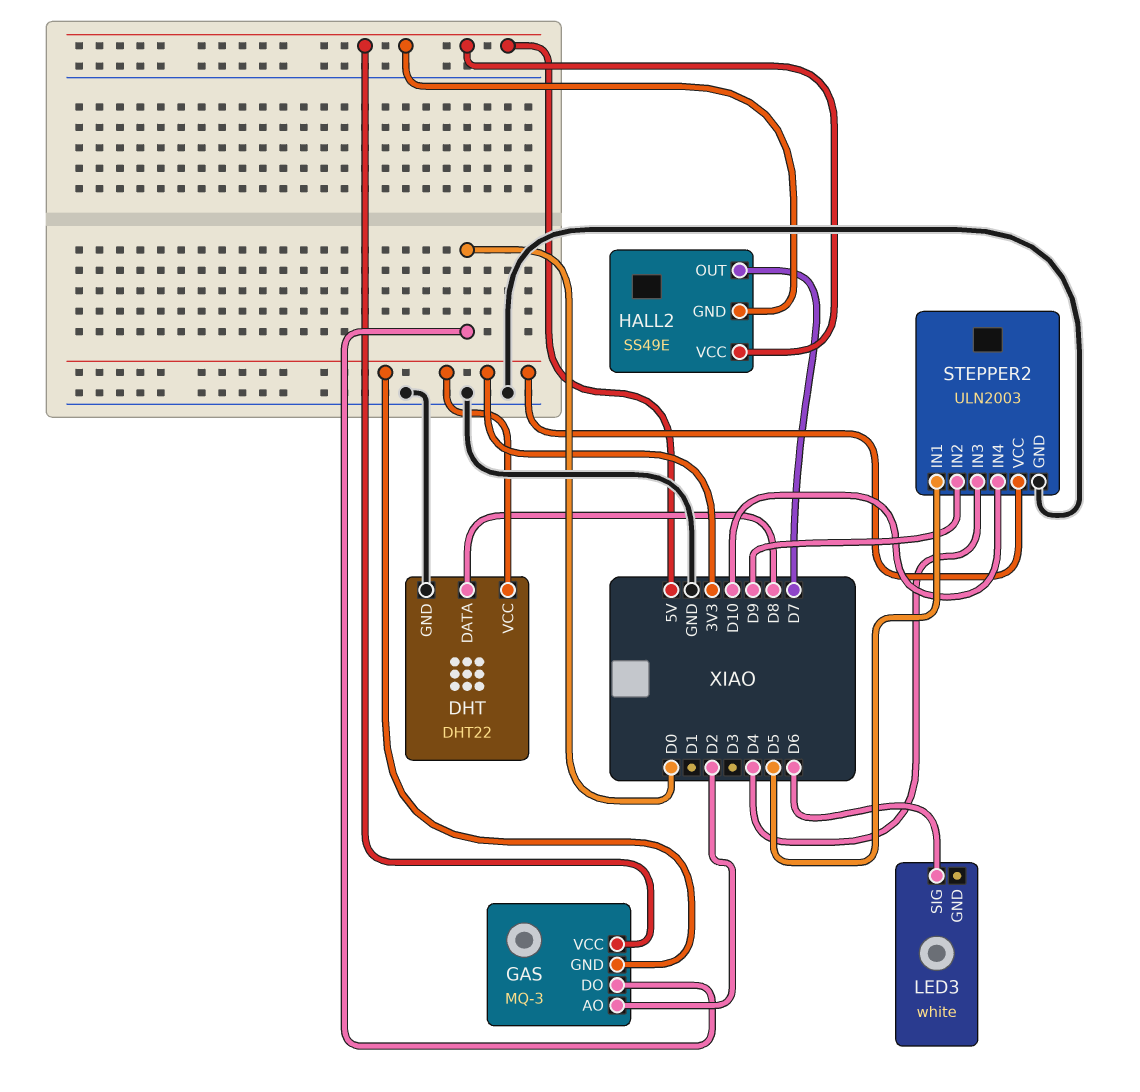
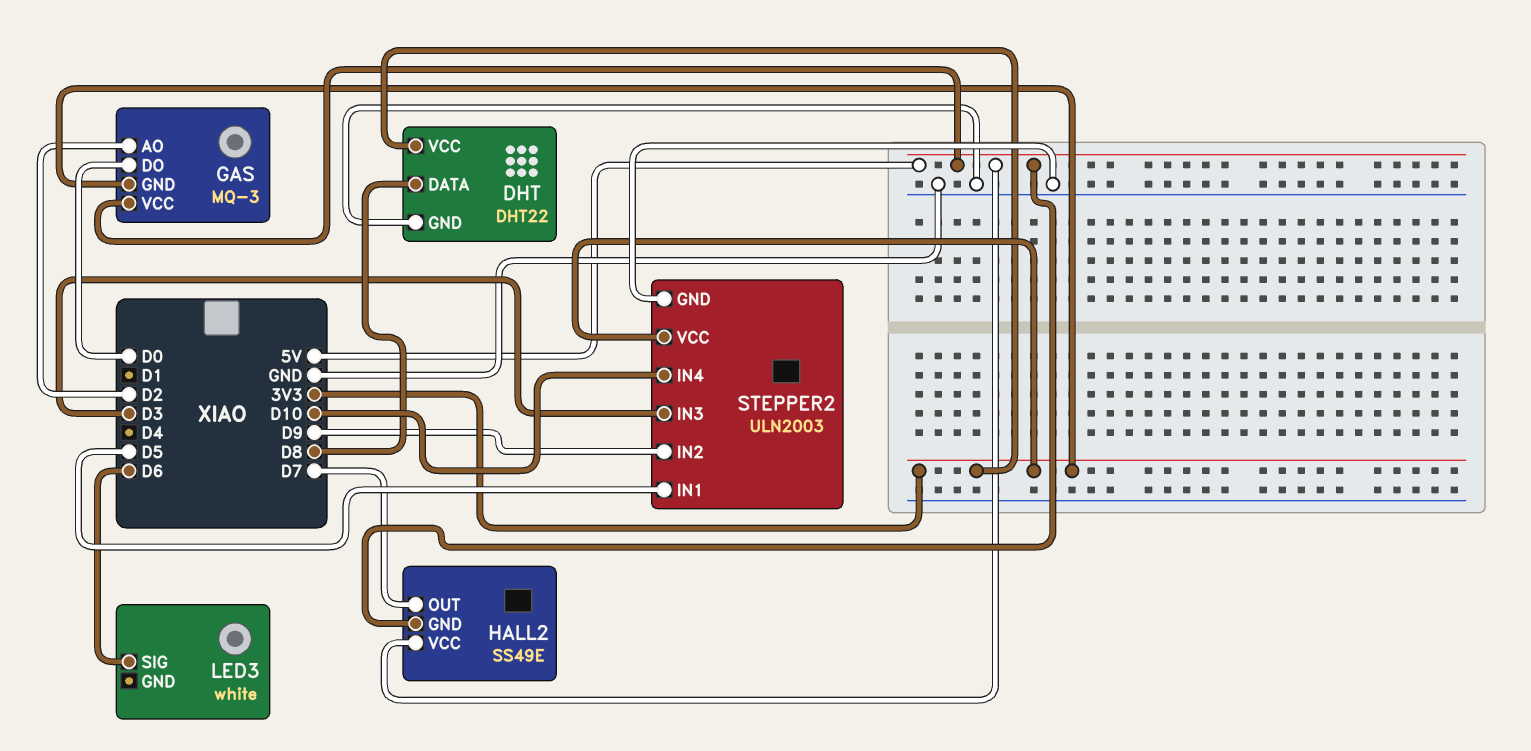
STEPPER2 pin IN3: D4 -> D3

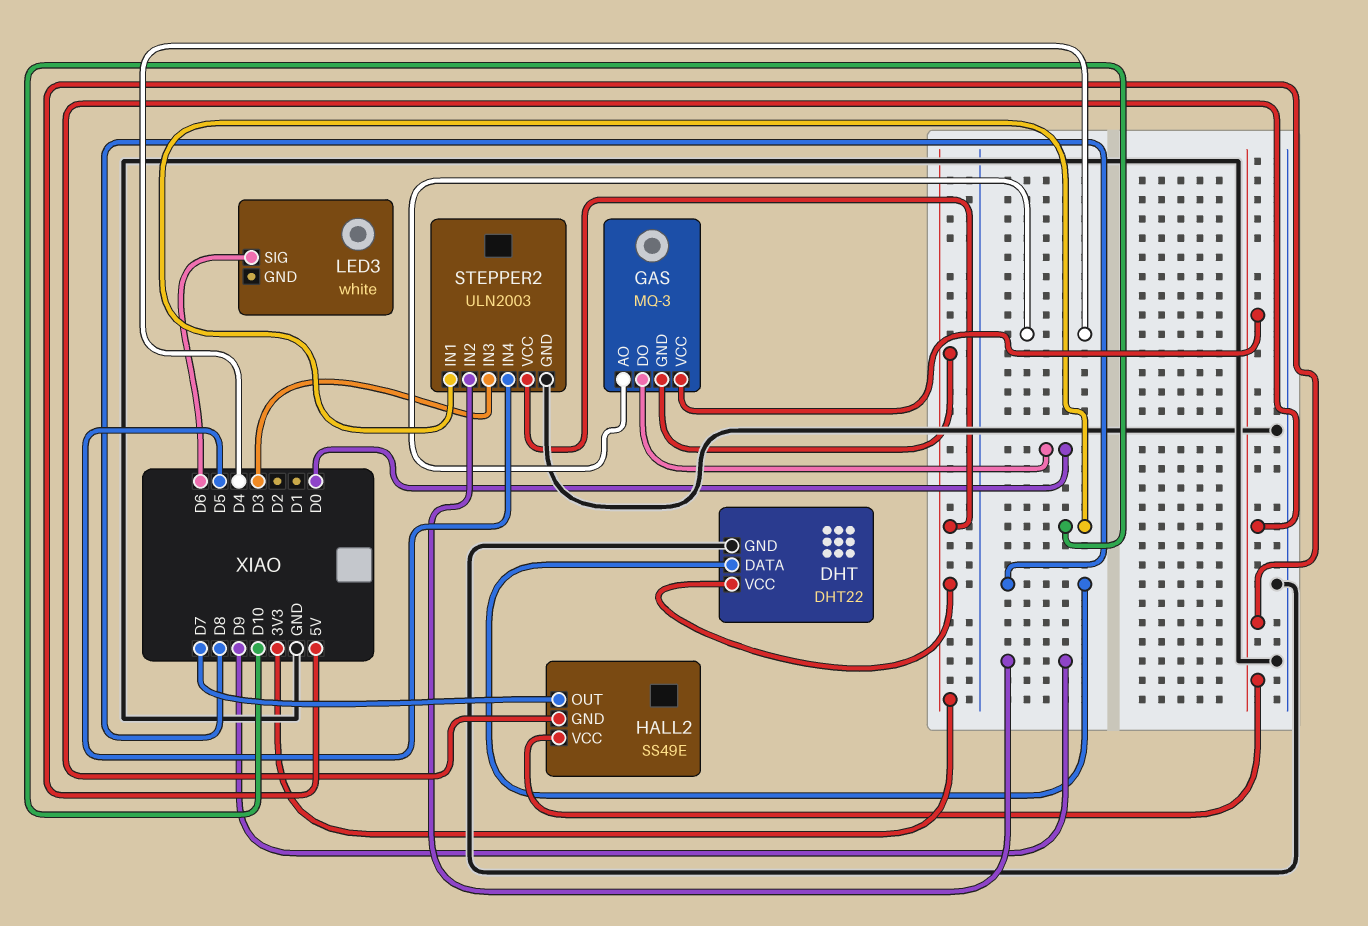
GAS pin AO: D2 -> D4
STEPPER2 pin IN1: D5 -> D10
STEPPER2 pin IN4: D10 -> D5

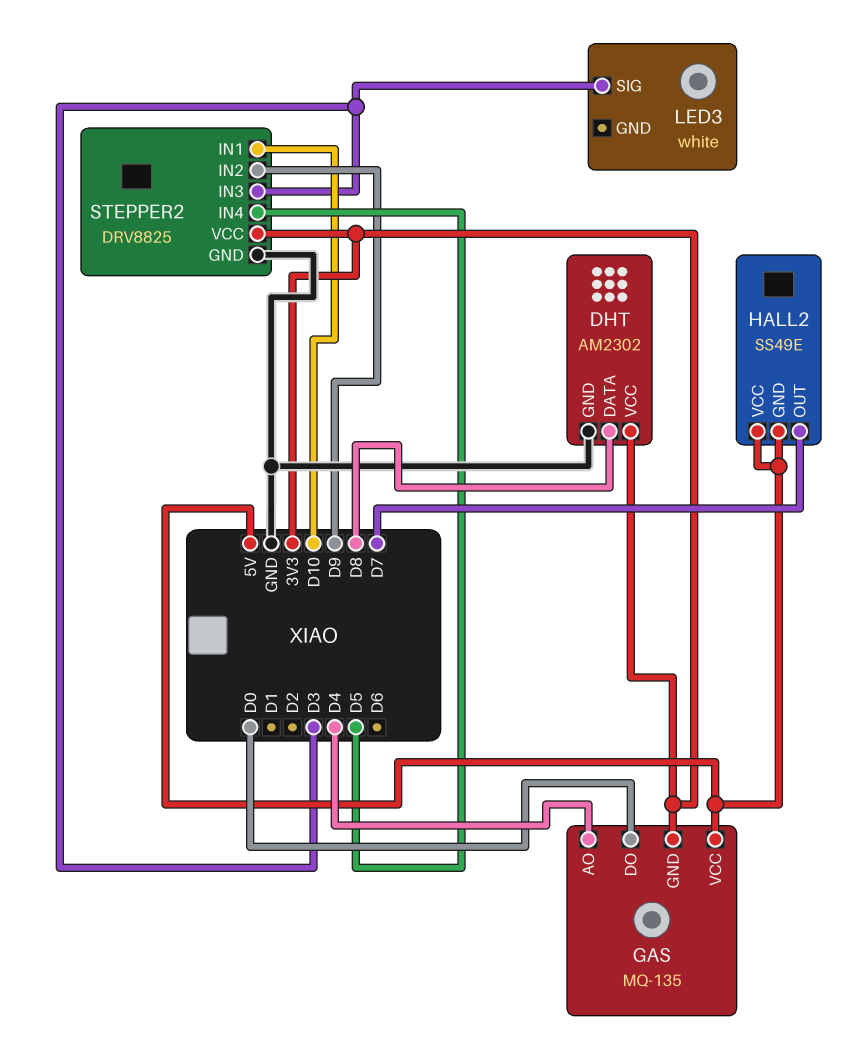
DHT: DHT22 -> AM2302
GAS: MQ-3 -> MQ-135
LED3 pin SIG: D6 -> D3
STEPPER2: ULN2003 -> DRV8825

